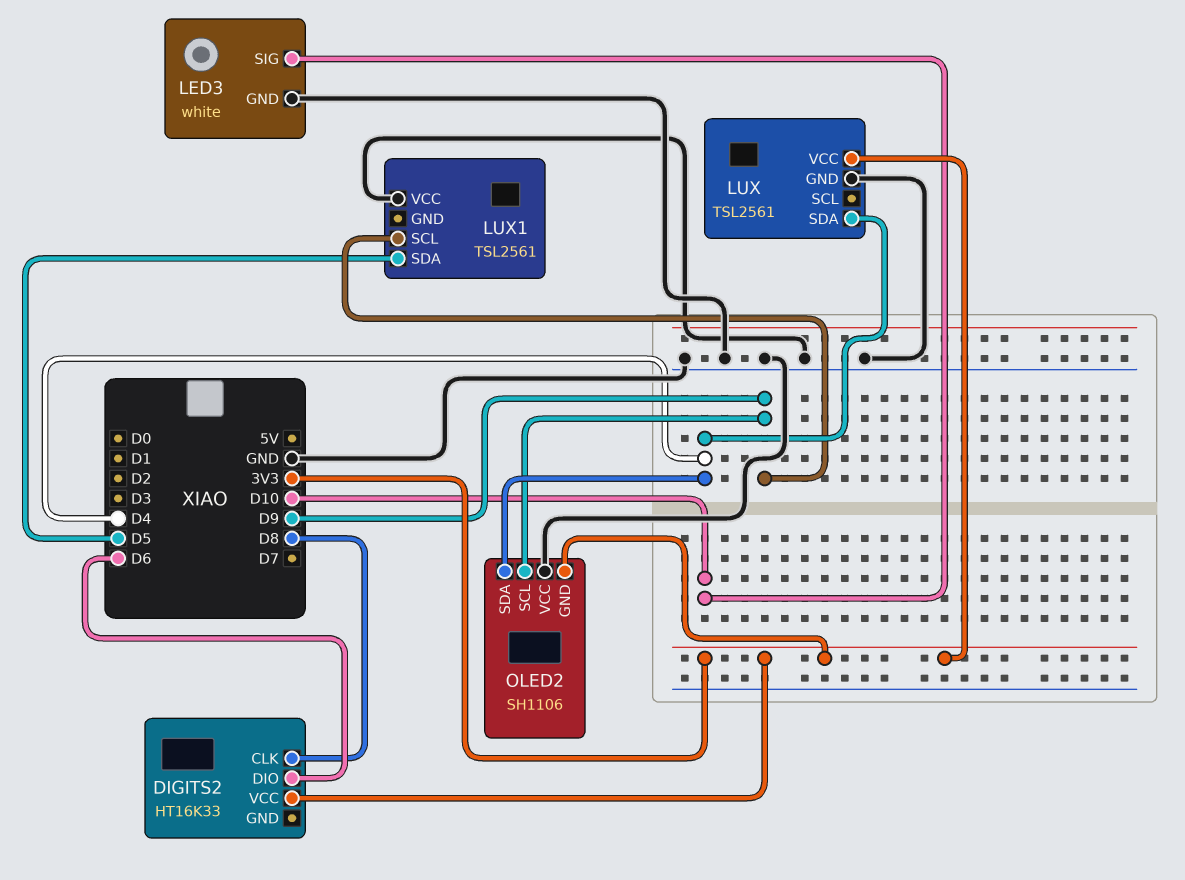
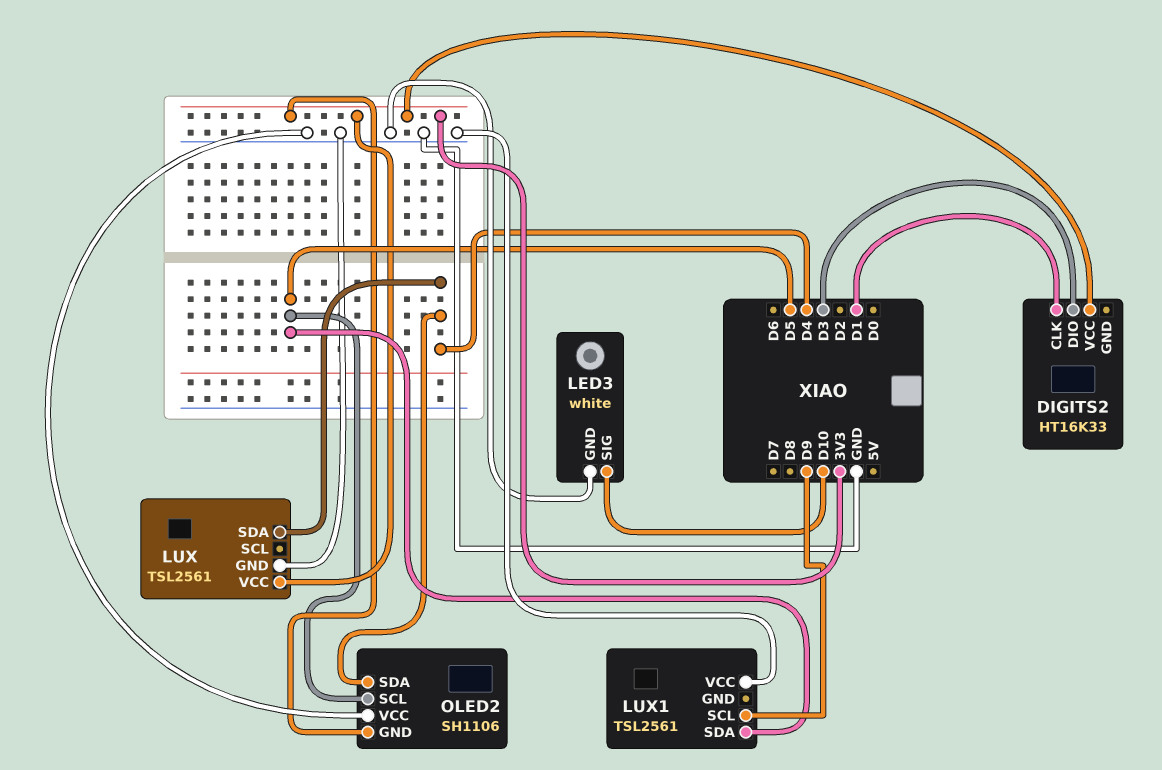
DIGITS2 pin CLK: D8 -> D1
DIGITS2 pin DIO: D6 -> D3
OLED2 pin SCL: D9 -> D5

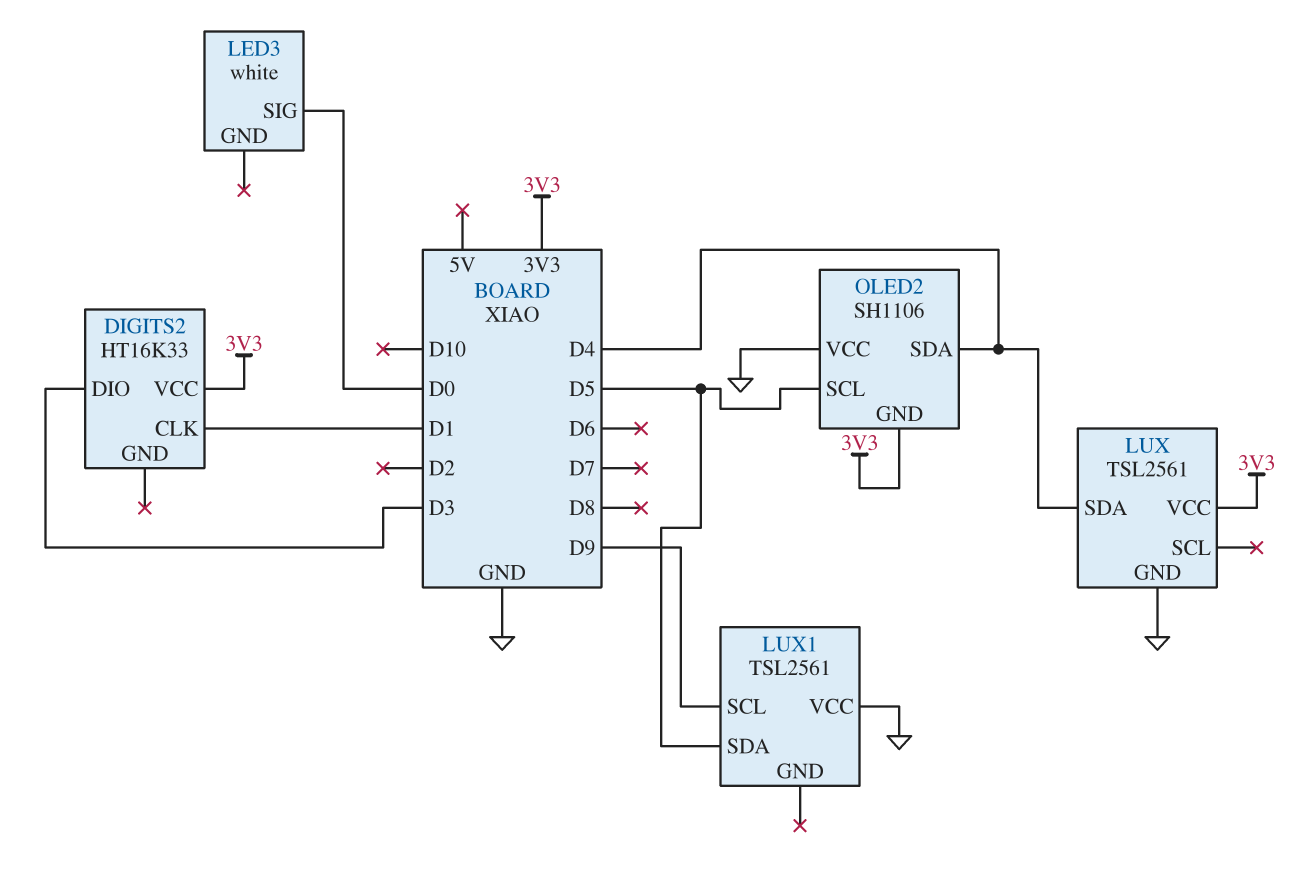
LED3 pin GND: GND -> none
LED3 pin SIG: D10 -> D0

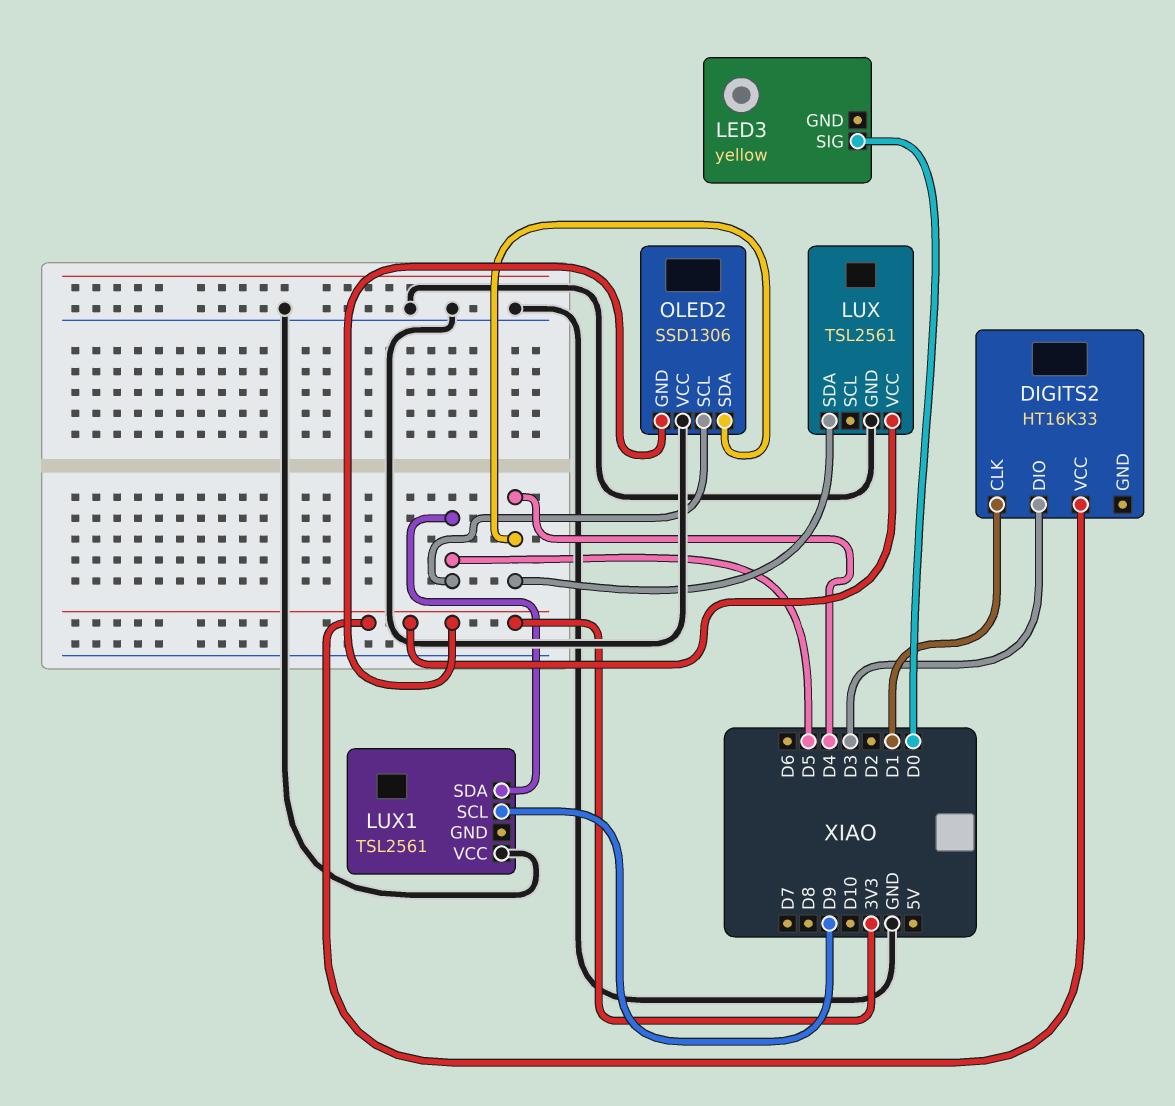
LED3: white -> yellow
OLED2: SH1106 -> SSD1306

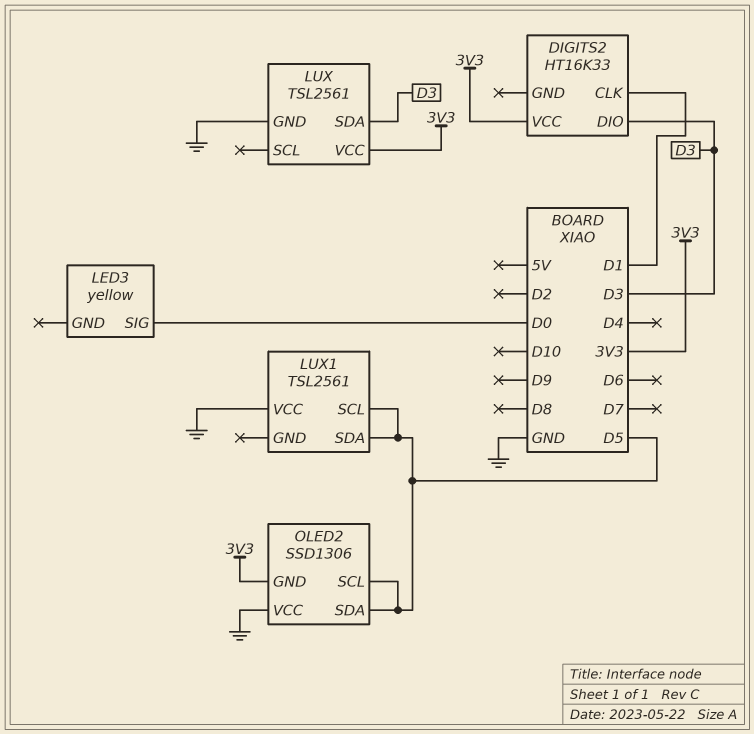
LUX pin SDA: D4 -> D3
LUX1 pin SCL: D9 -> D5
OLED2 pin SDA: D4 -> D5

